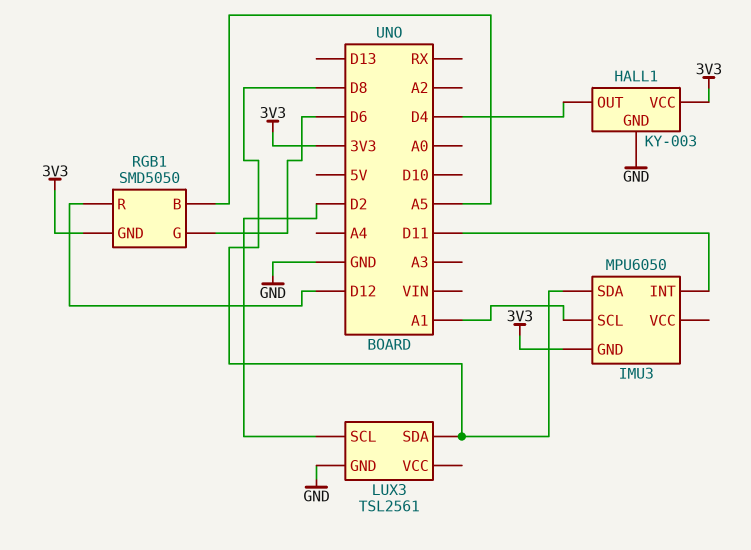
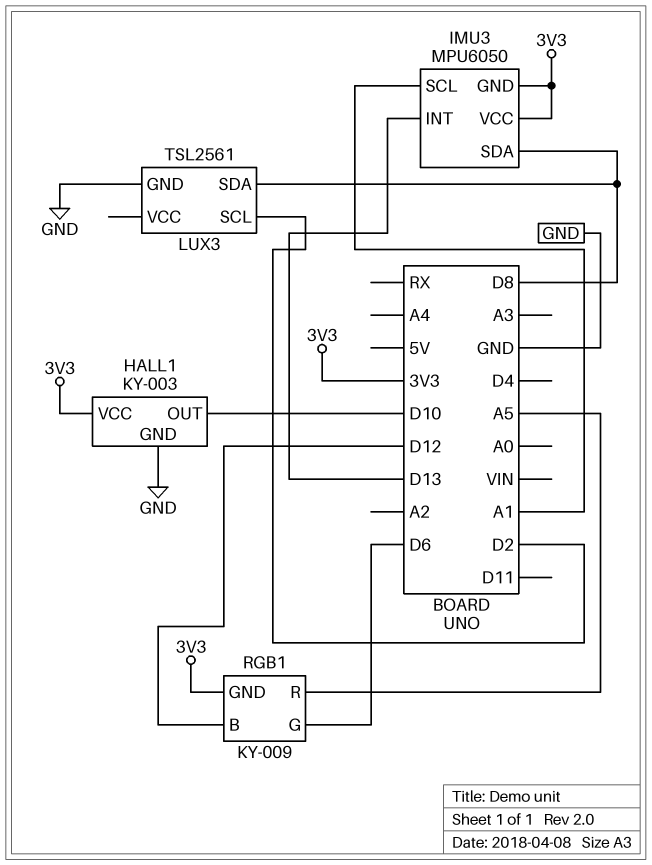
HALL1 pin OUT: D4 -> D10
IMU3 pin INT: D11 -> D13
IMU3 pin VCC: none -> 3V3
RGB1: SMD5050 -> KY-009
RGB1 pin B: A5 -> D12
RGB1 pin R: D12 -> A5

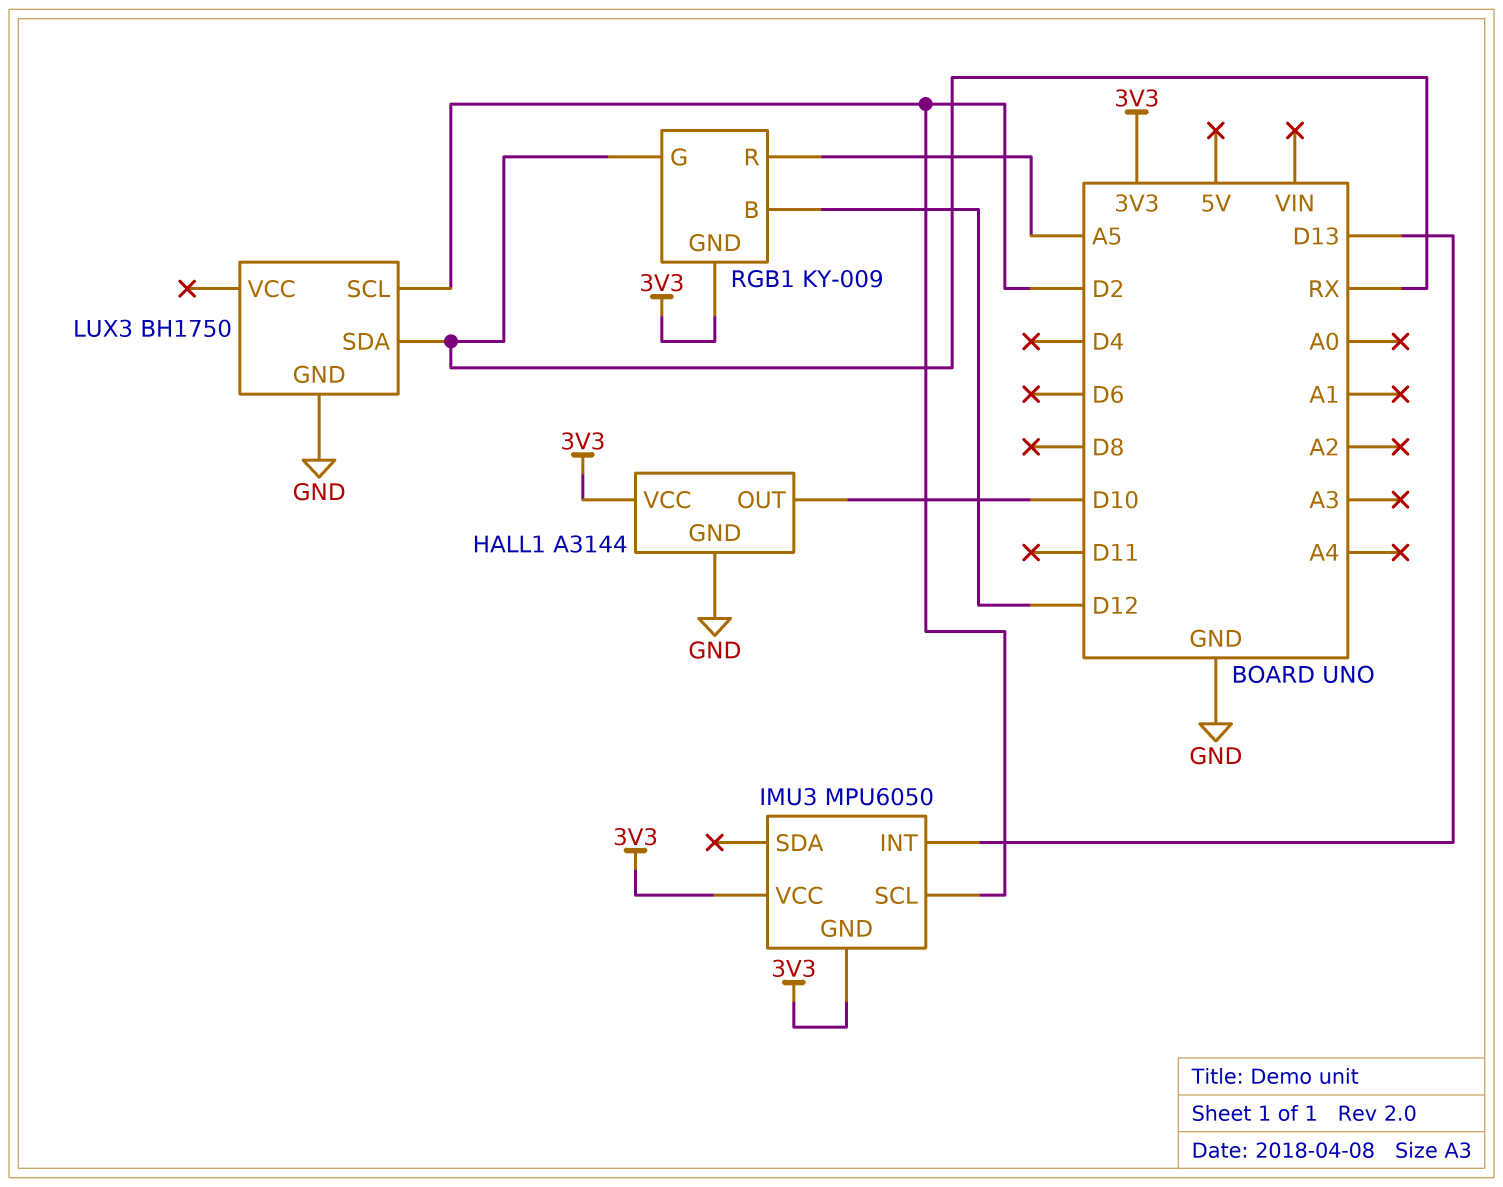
HALL1: KY-003 -> A3144
IMU3 pin SCL: A1 -> D2
IMU3 pin SDA: D8 -> none
LUX3: TSL2561 -> BH1750
LUX3 pin SDA: D8 -> RX
RGB1 pin G: D6 -> RX

